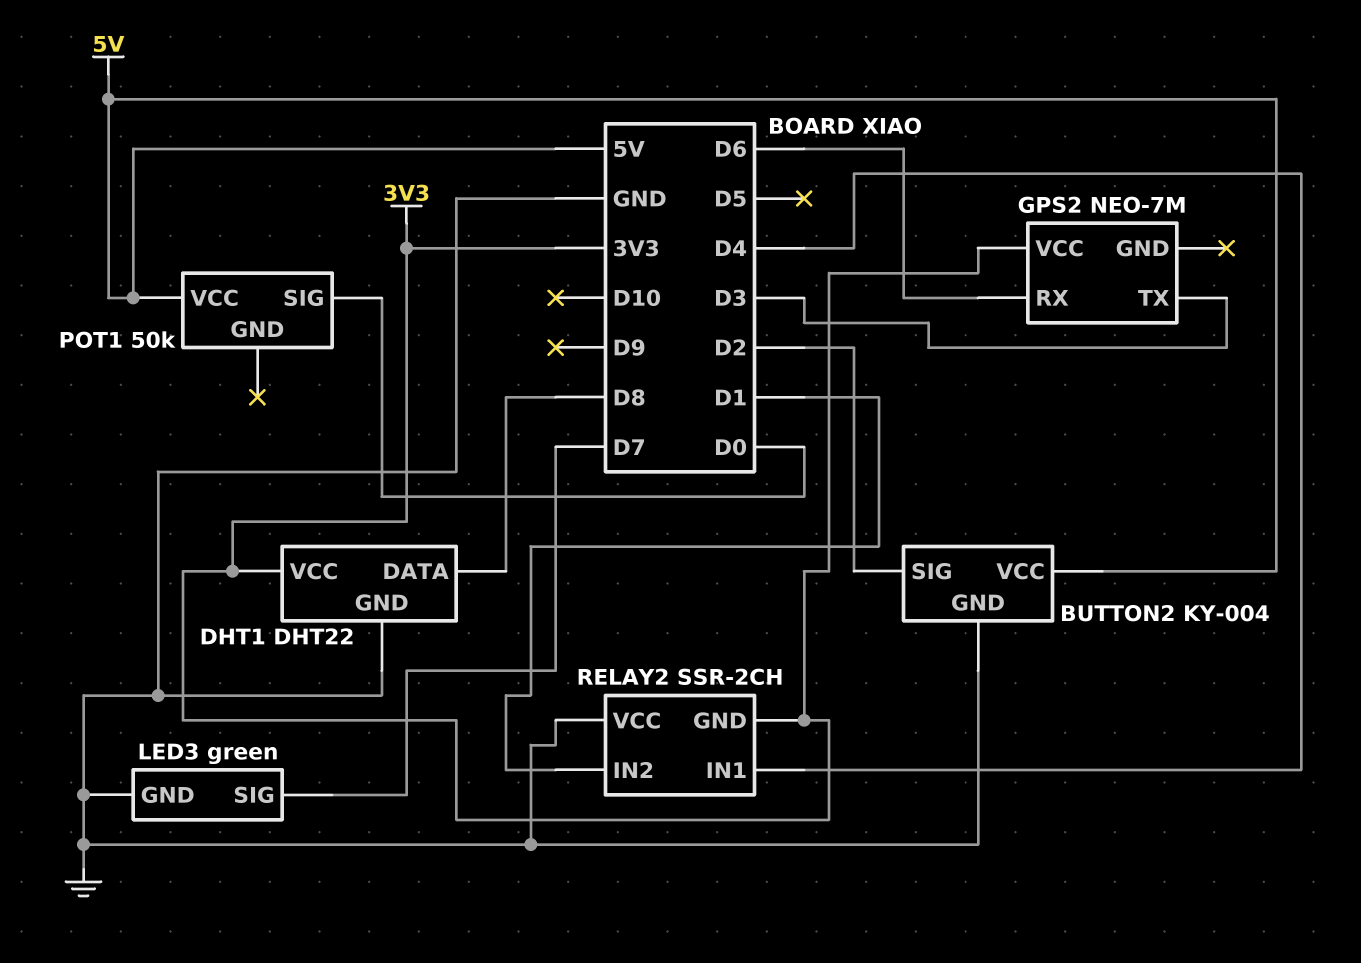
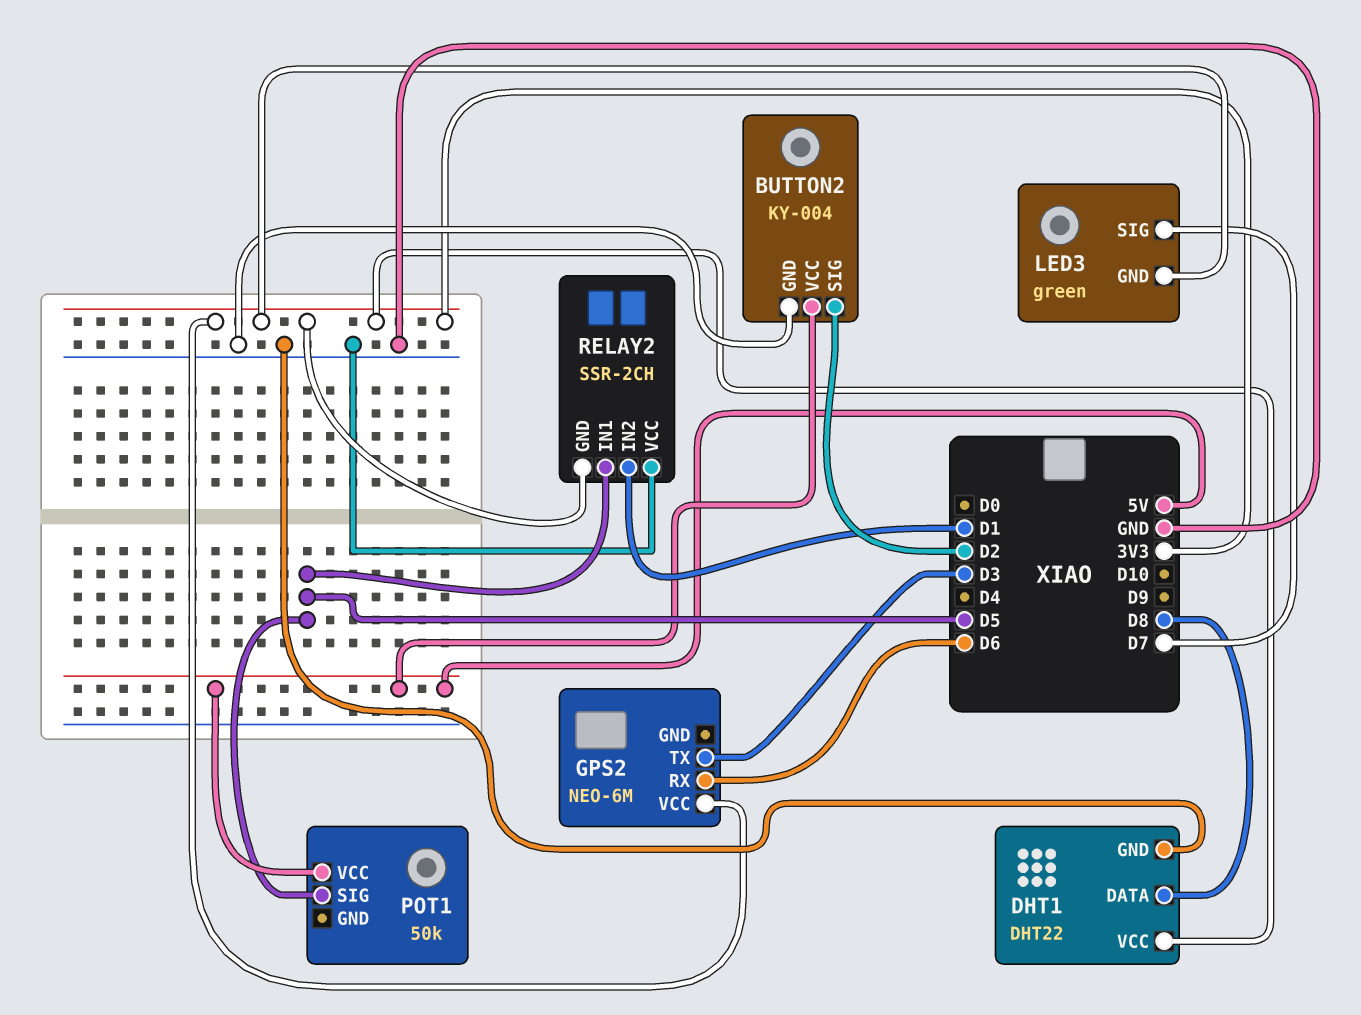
GPS2: NEO-7M -> NEO-6M
LED3 pin GND: GND -> 3V3
POT1 pin SIG: D0 -> D5
RELAY2 pin IN1: D4 -> D5

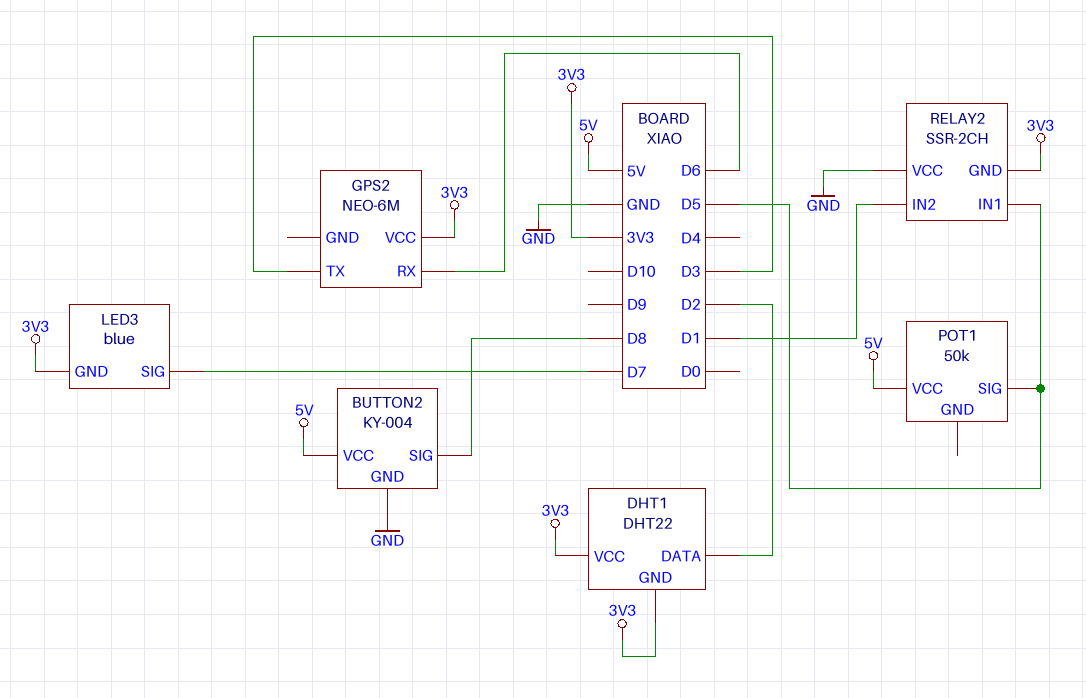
BUTTON2 pin SIG: D2 -> D8
DHT1 pin DATA: D8 -> D2
DHT1 pin GND: GND -> 3V3
LED3: green -> blue

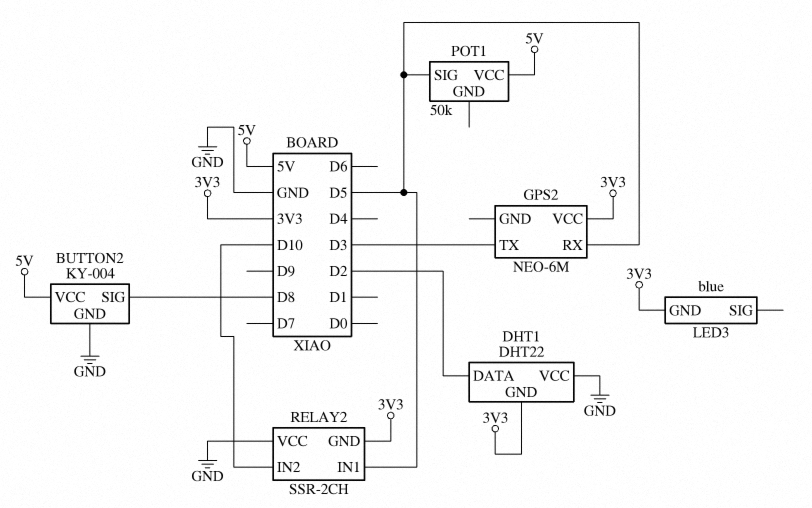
DHT1 pin VCC: 3V3 -> GND
GPS2 pin RX: D6 -> D5
LED3 pin SIG: D7 -> none
RELAY2 pin IN2: D1 -> D10

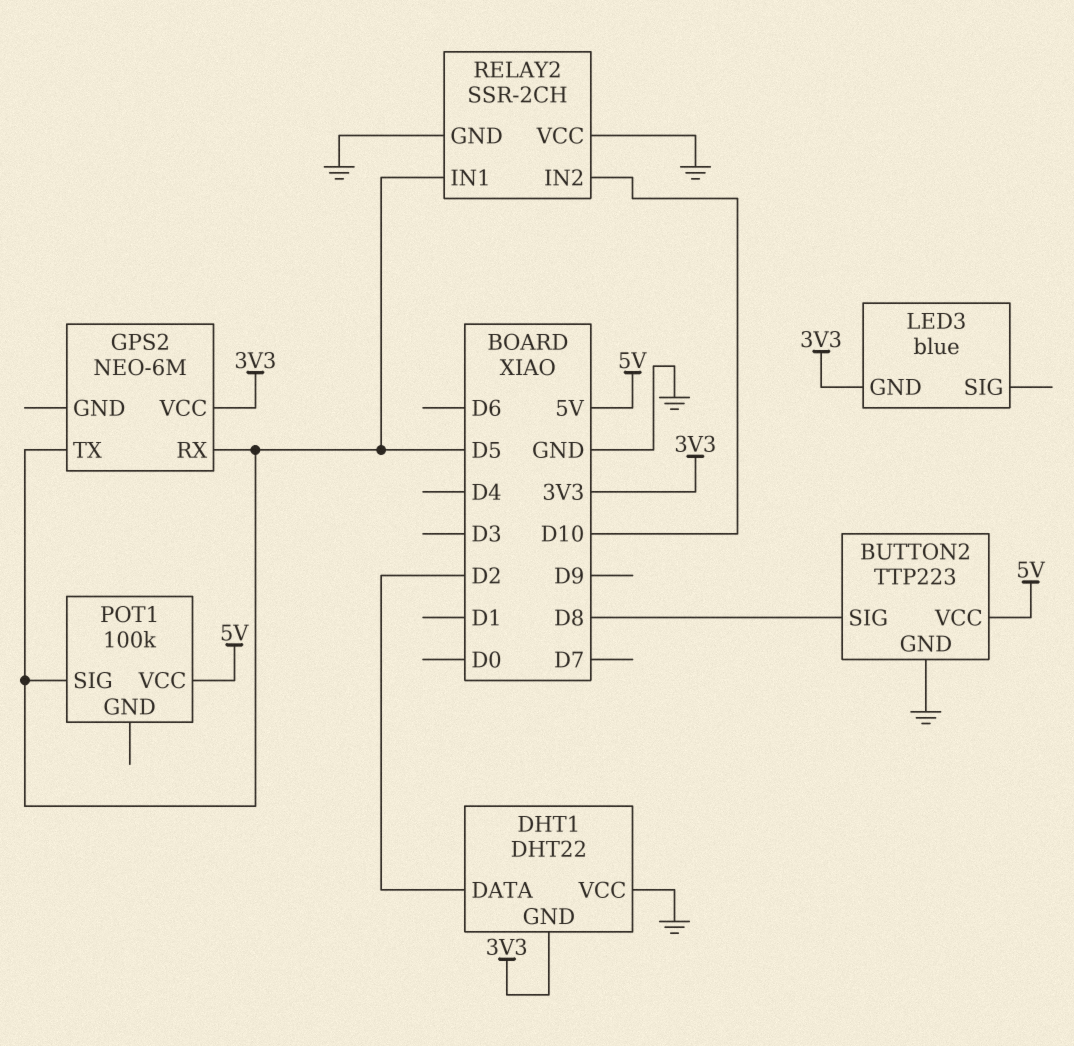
BUTTON2: KY-004 -> TTP223
GPS2 pin TX: D3 -> D5
POT1: 50k -> 100k
RELAY2 pin GND: 3V3 -> GND

